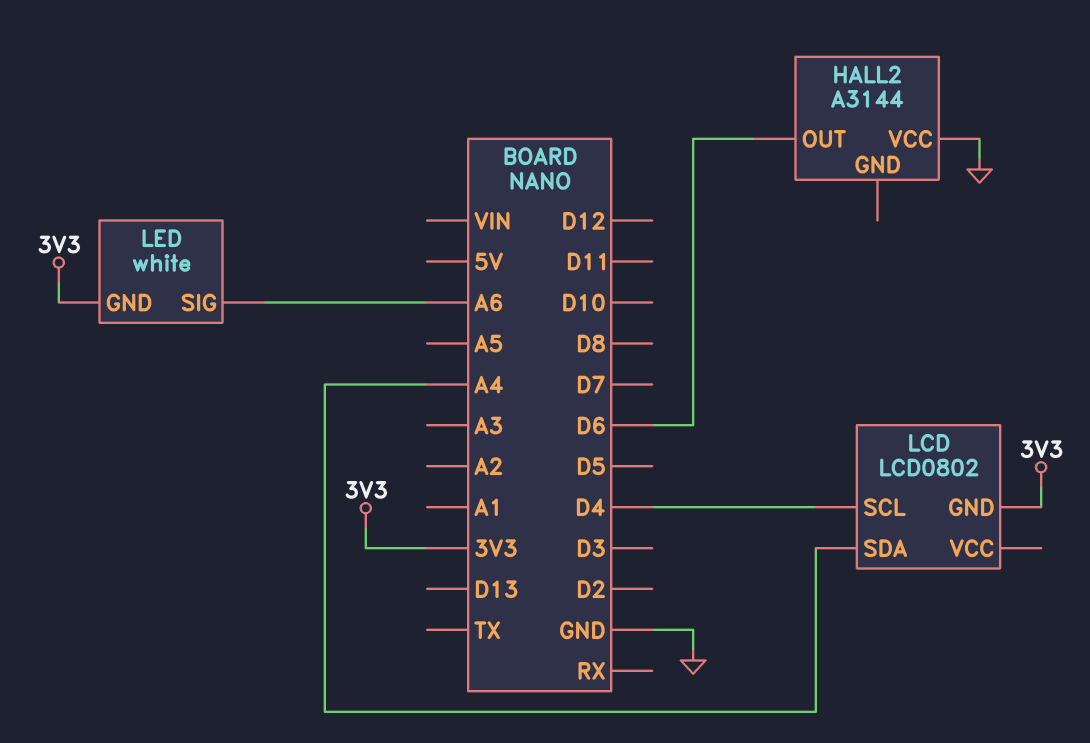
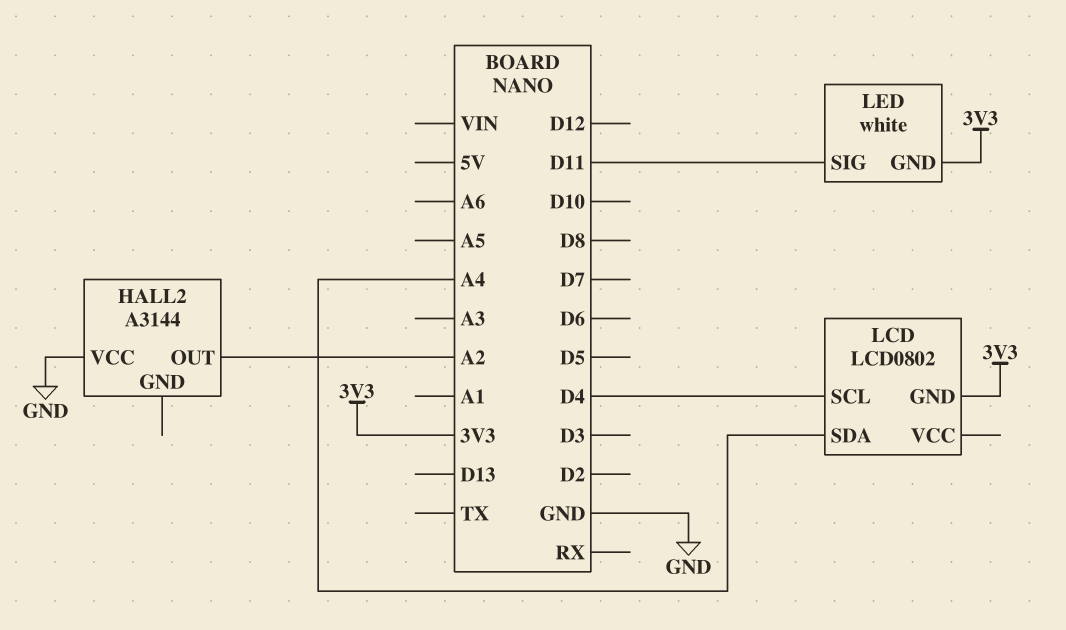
HALL2 pin OUT: D6 -> A2
LED pin SIG: A6 -> D11

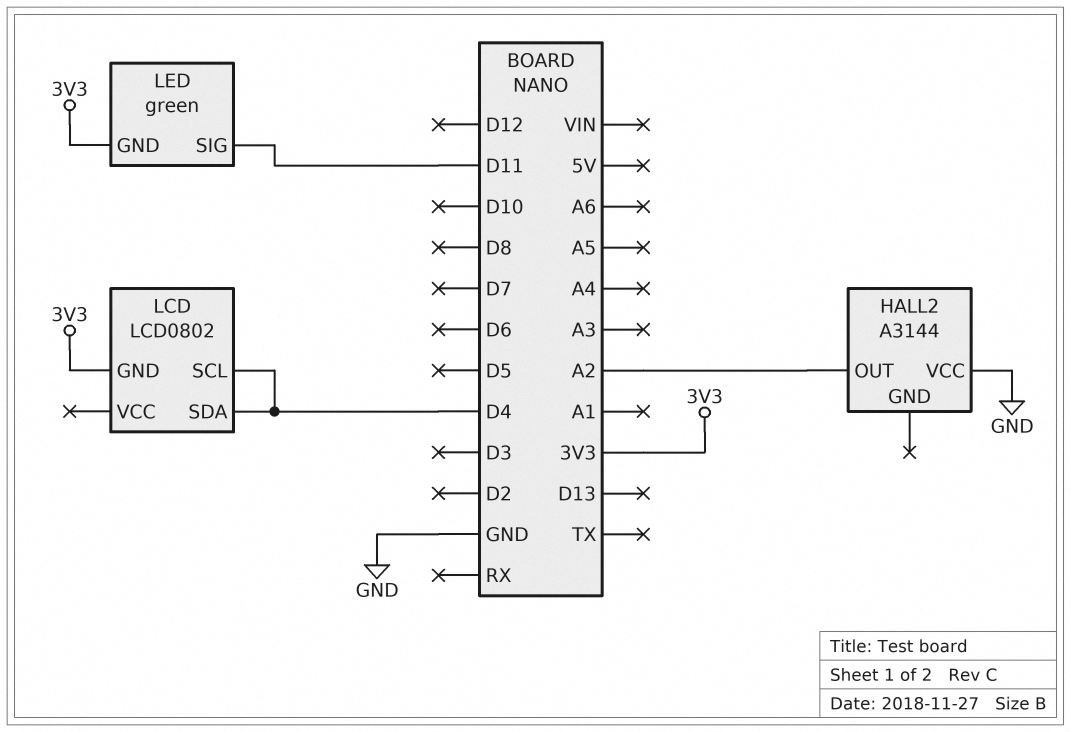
LCD pin SDA: A4 -> D4
LED: white -> green

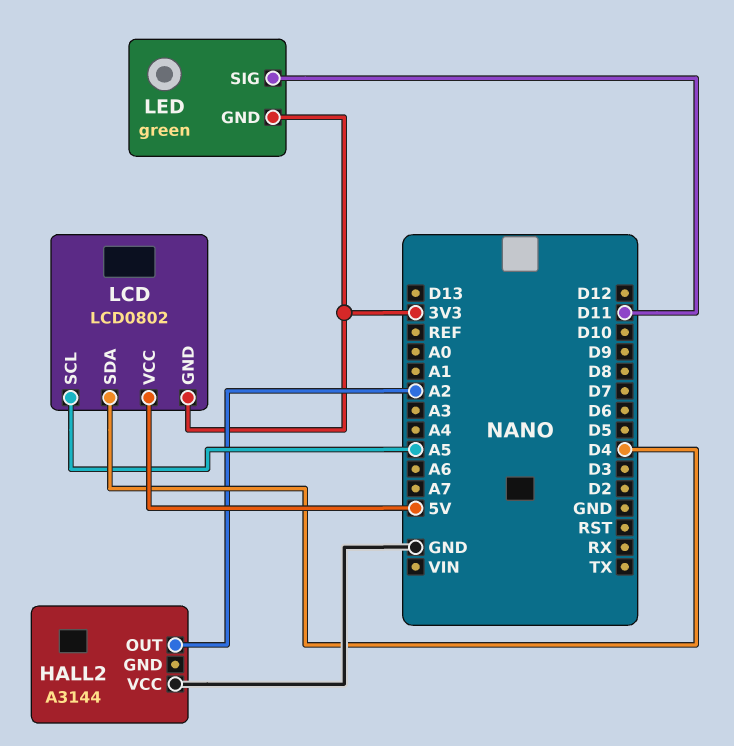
LCD pin SCL: D4 -> A5
LCD pin VCC: none -> 5V

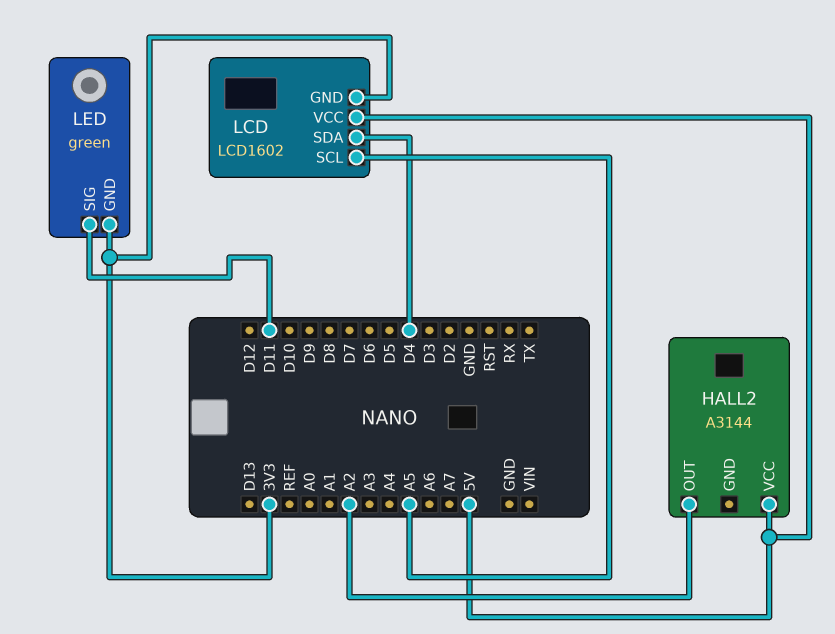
HALL2 pin VCC: GND -> 5V
LCD: LCD0802 -> LCD1602

